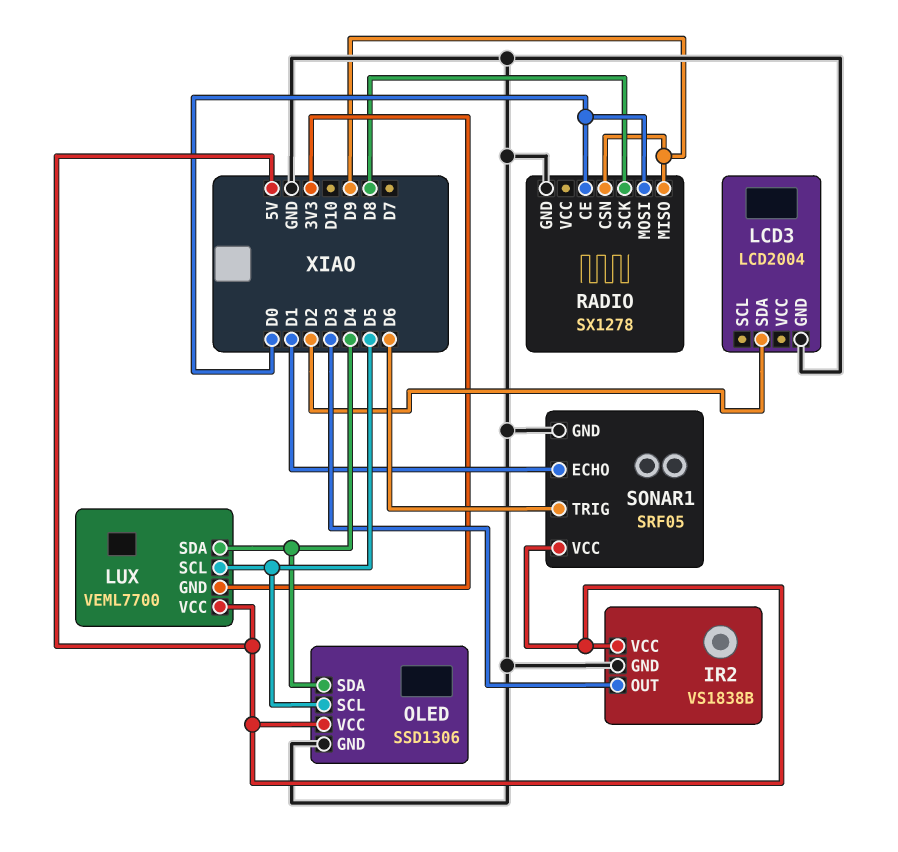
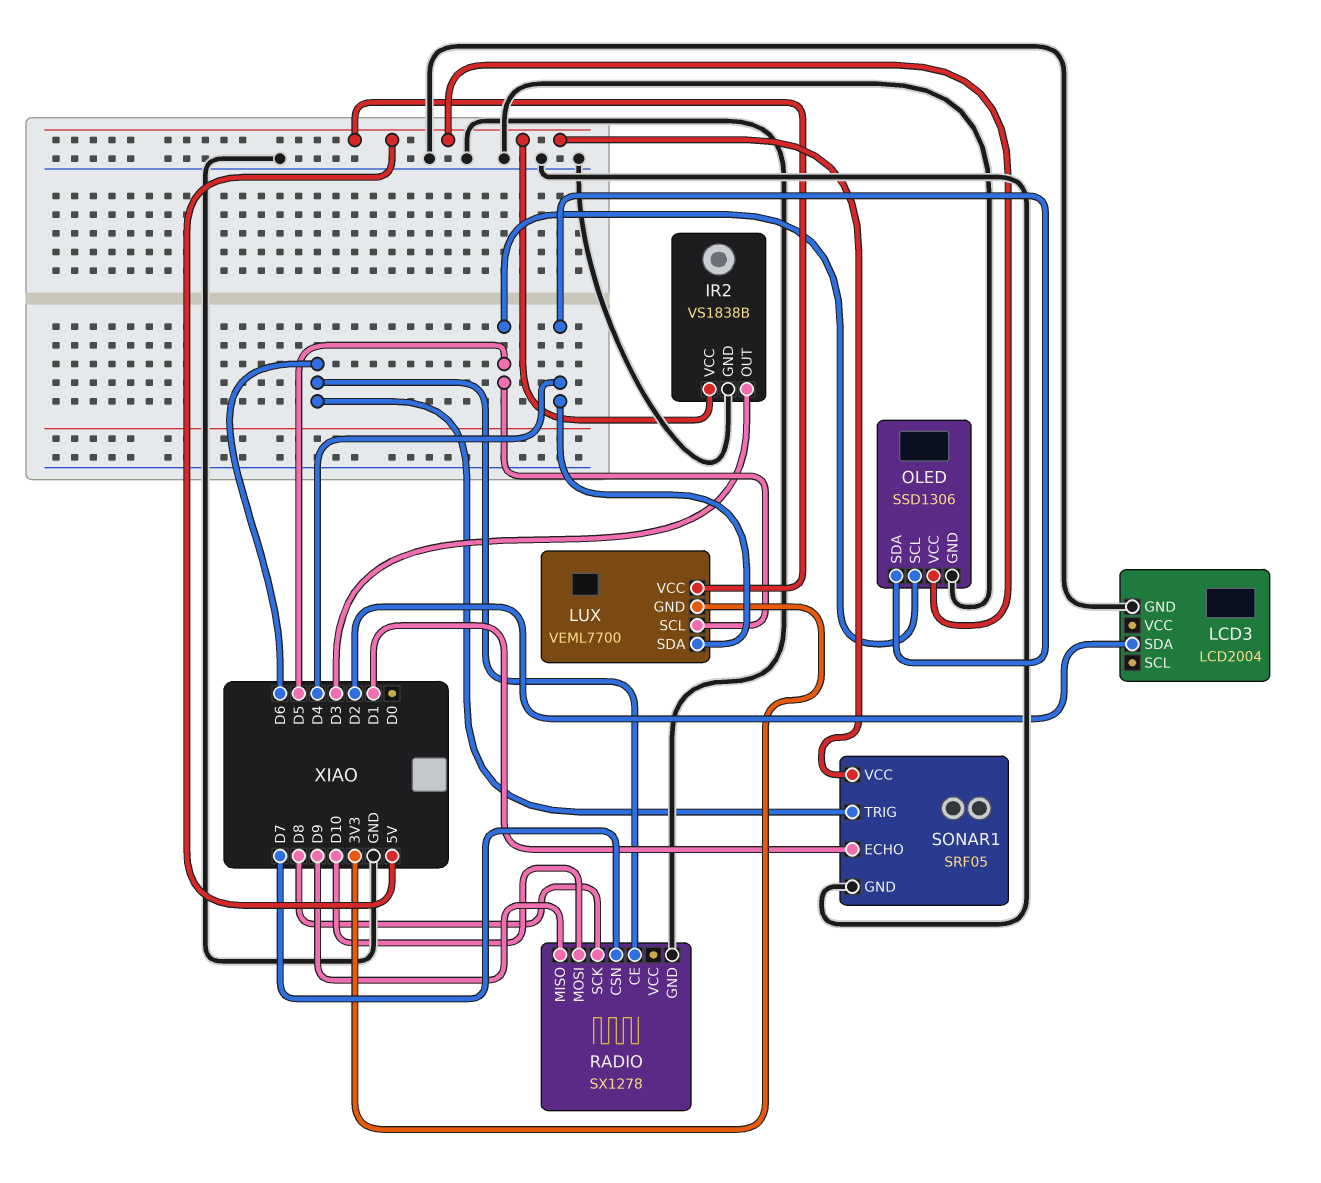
RADIO pin CE: D0 -> D6
RADIO pin CSN: D9 -> D7
RADIO pin MOSI: D0 -> D10

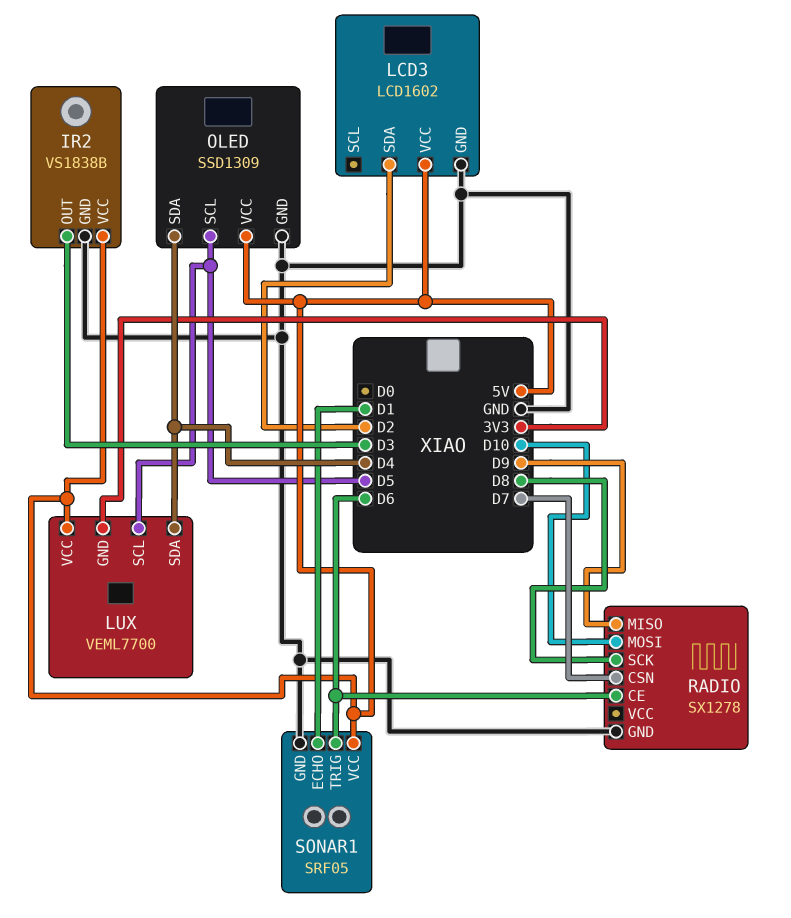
LCD3: LCD2004 -> LCD1602
LCD3 pin VCC: none -> 5V
OLED: SSD1306 -> SSD1309

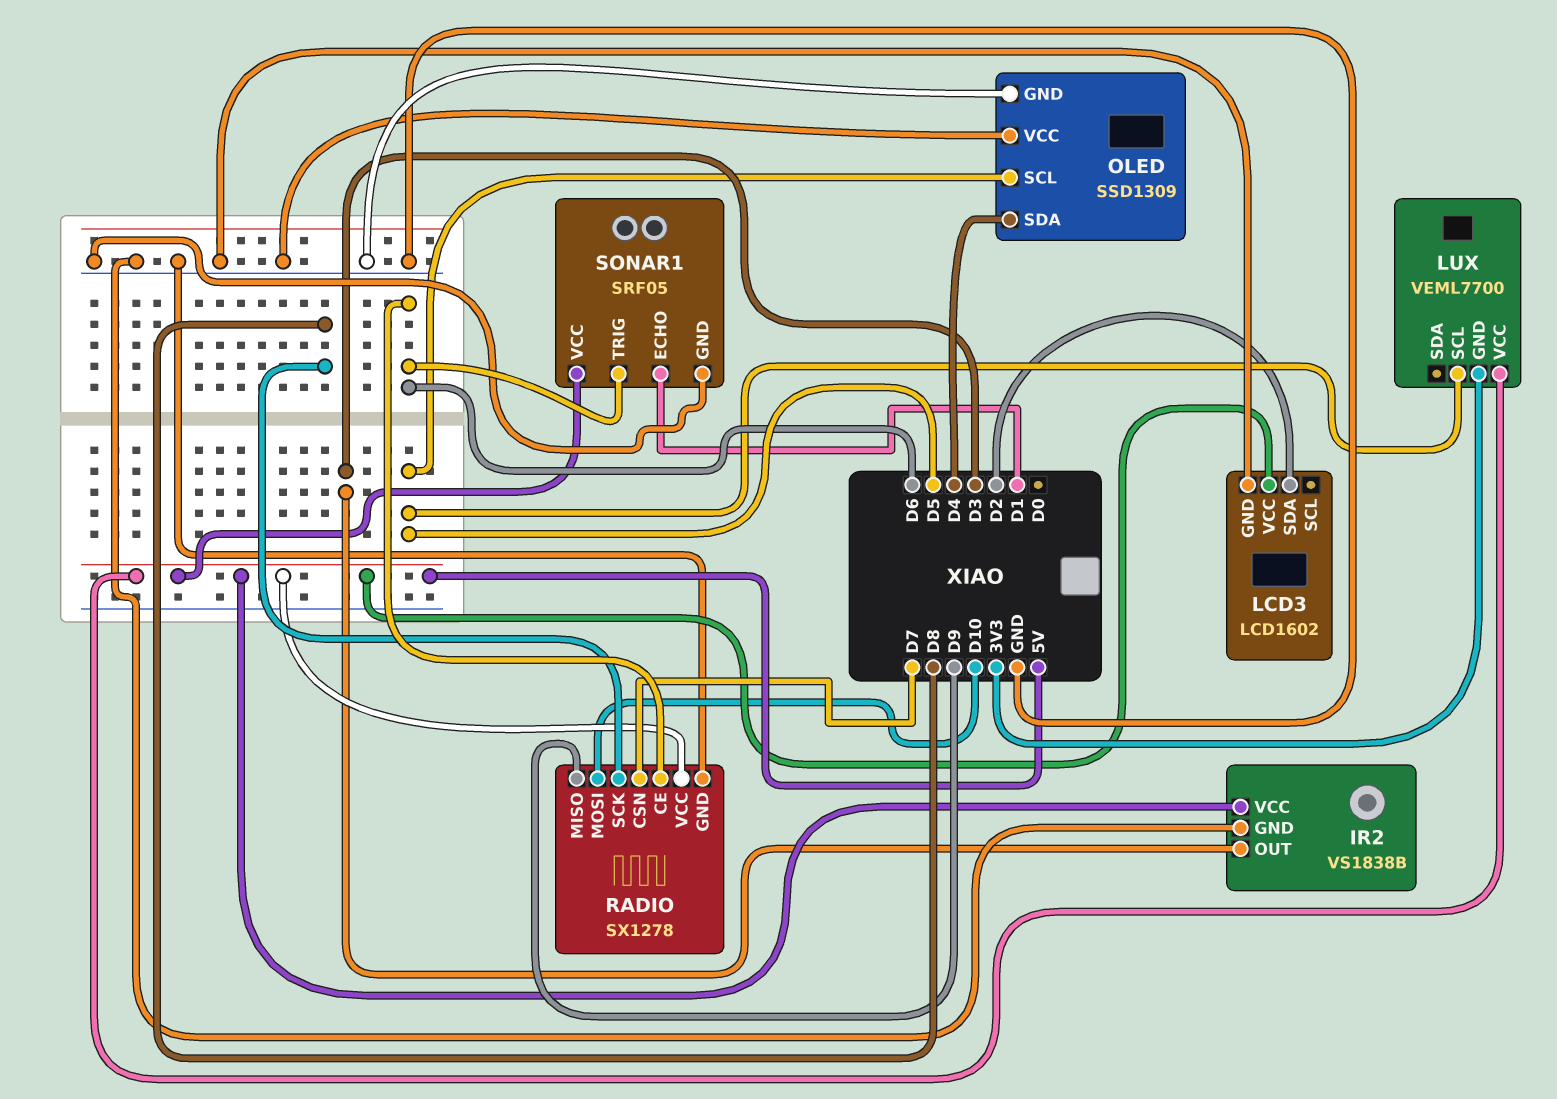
LUX pin SDA: D4 -> none
OLED pin VCC: 5V -> GND
RADIO pin VCC: none -> 5V

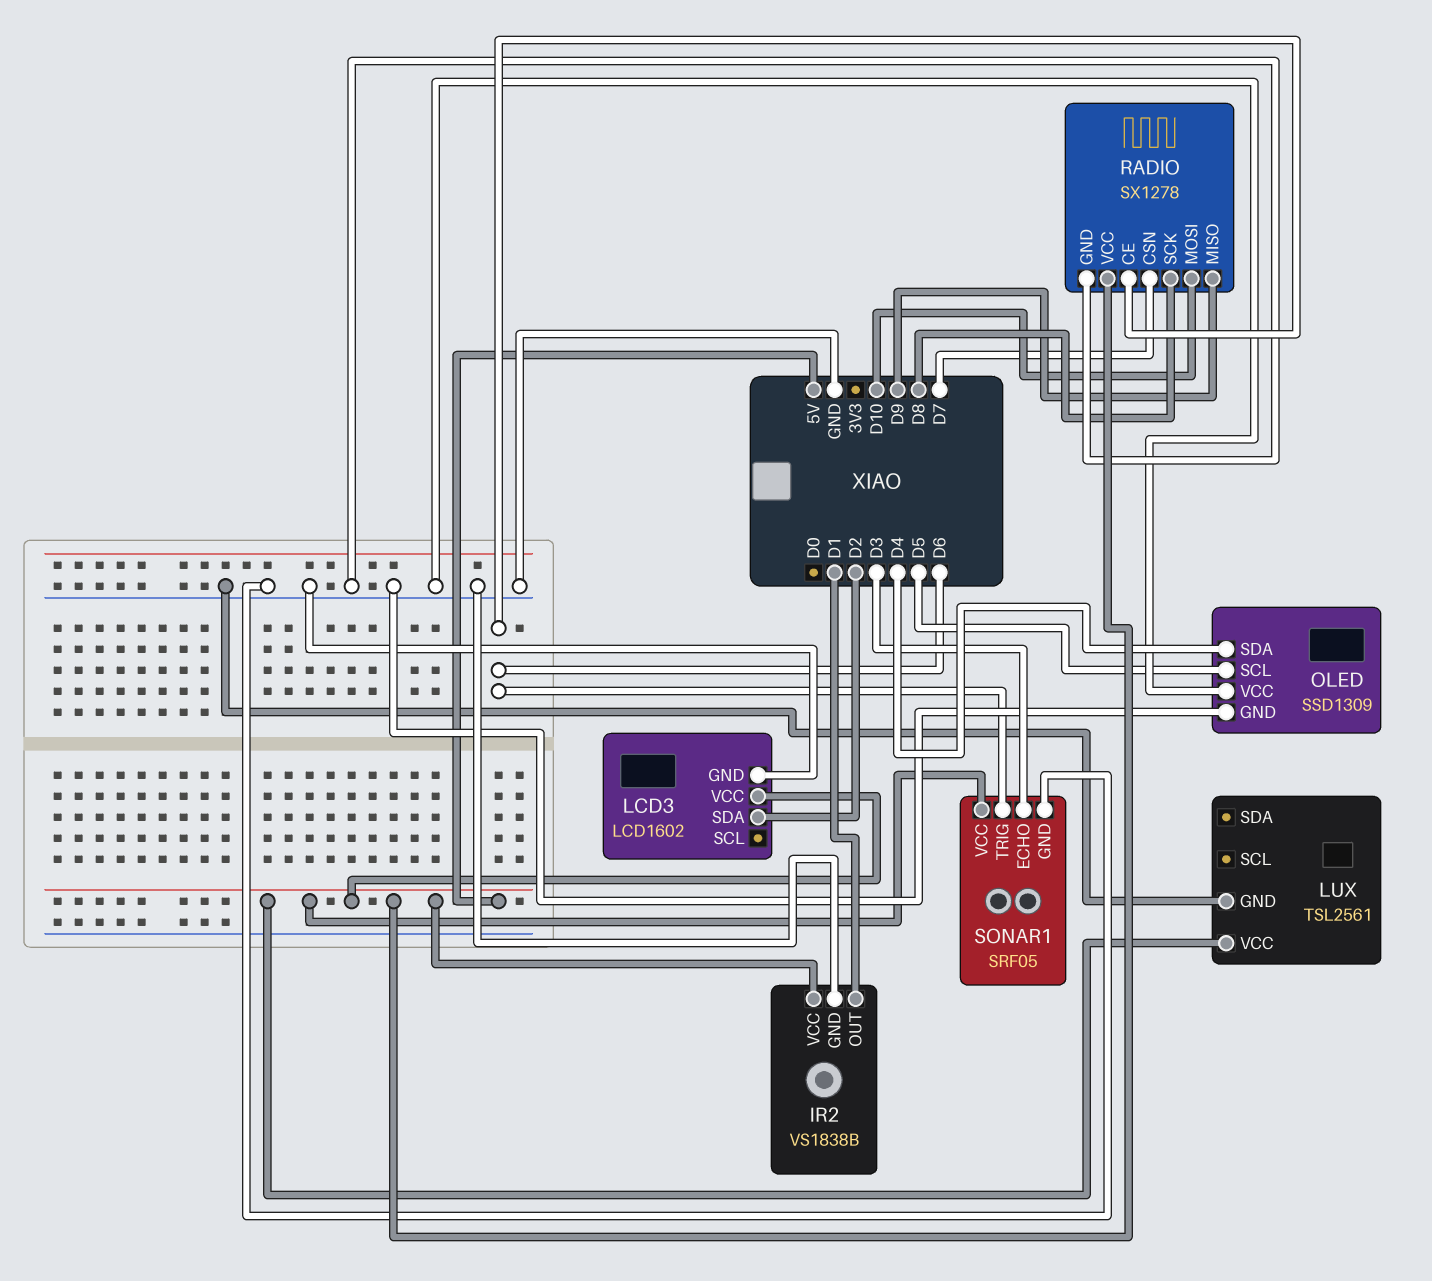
IR2 pin OUT: D3 -> D1
LUX: VEML7700 -> TSL2561
LUX pin GND: 3V3 -> GND
LUX pin SCL: D5 -> none
SONAR1 pin ECHO: D1 -> D3

